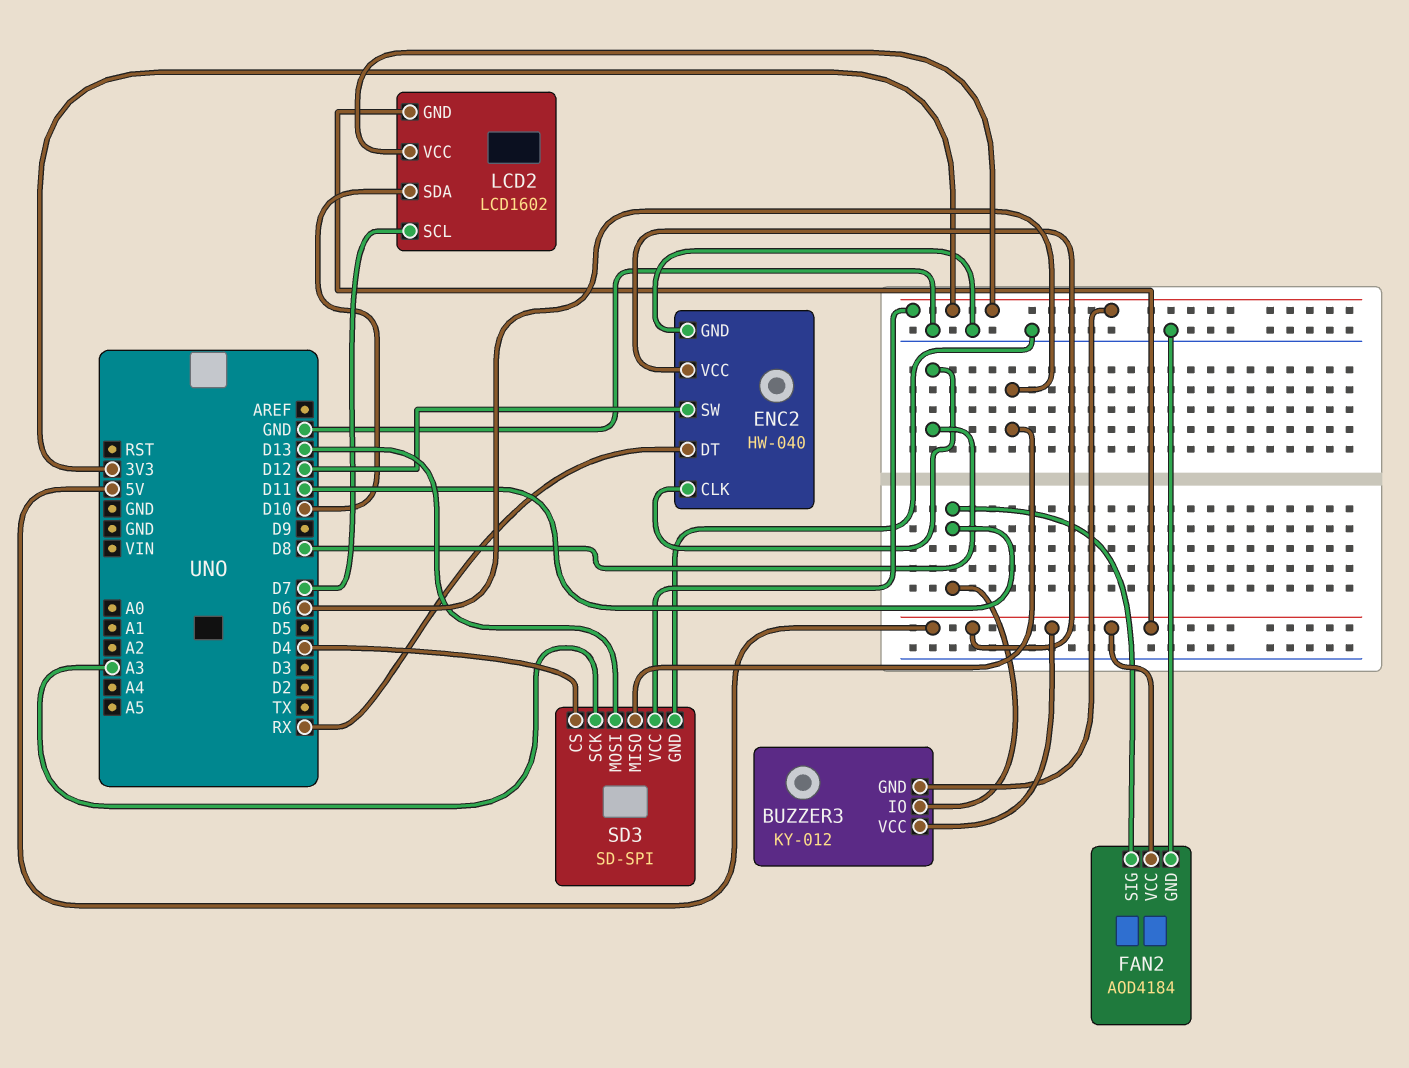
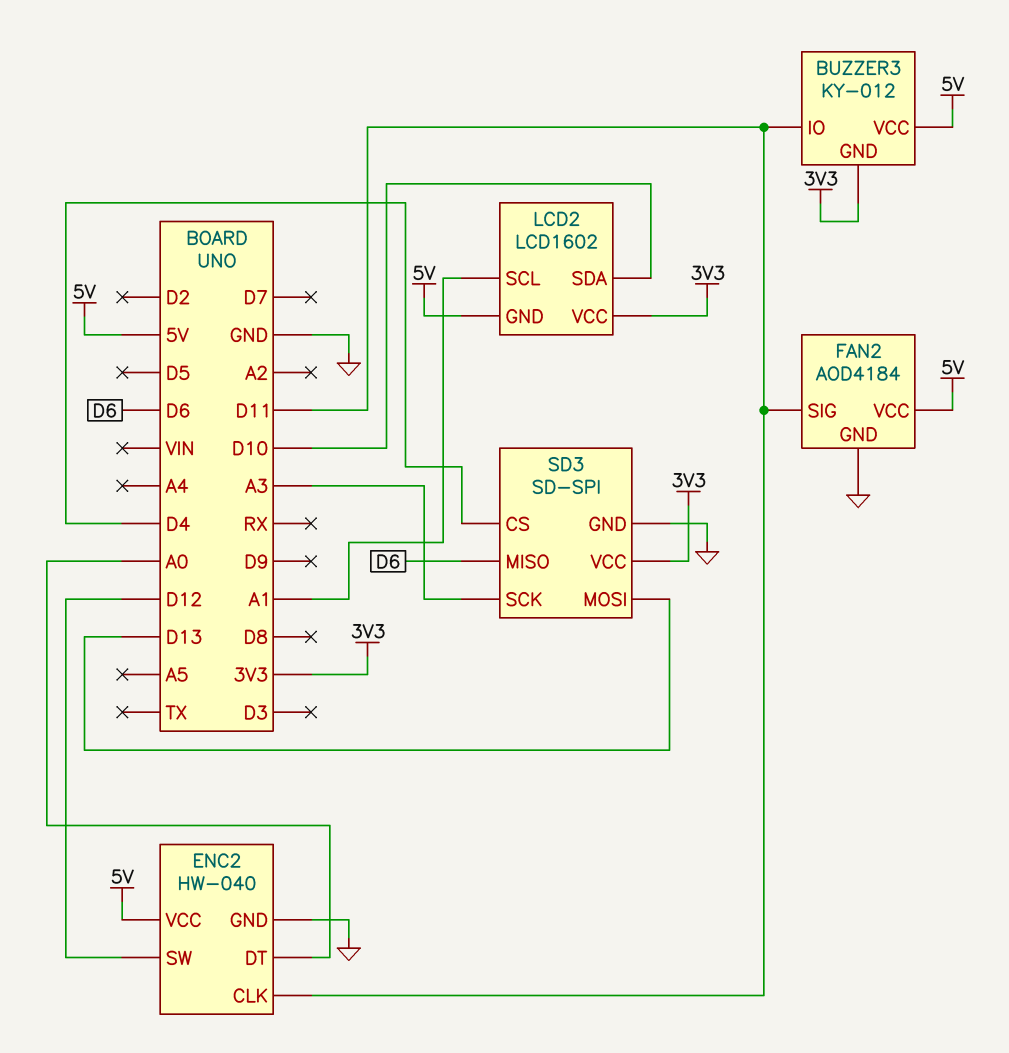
ENC2 pin CLK: D8 -> D11
ENC2 pin DT: RX -> A0
LCD2 pin SCL: D7 -> A1

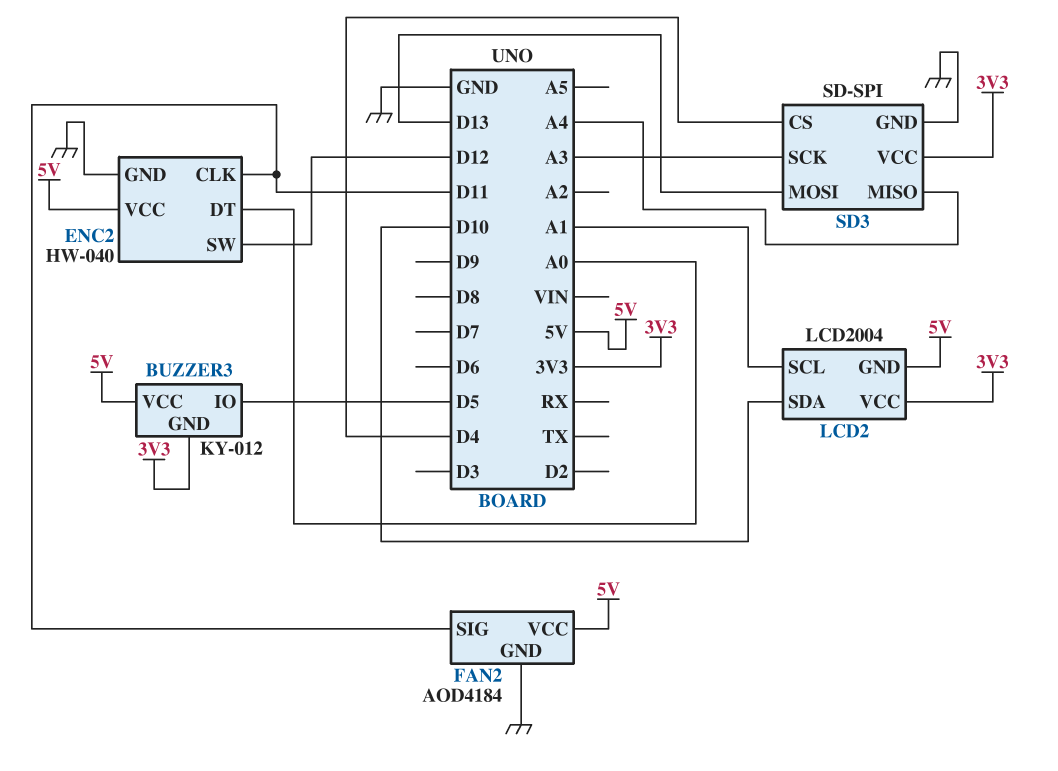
BUZZER3 pin IO: D11 -> D5
LCD2: LCD1602 -> LCD2004
SD3 pin MISO: D6 -> A4

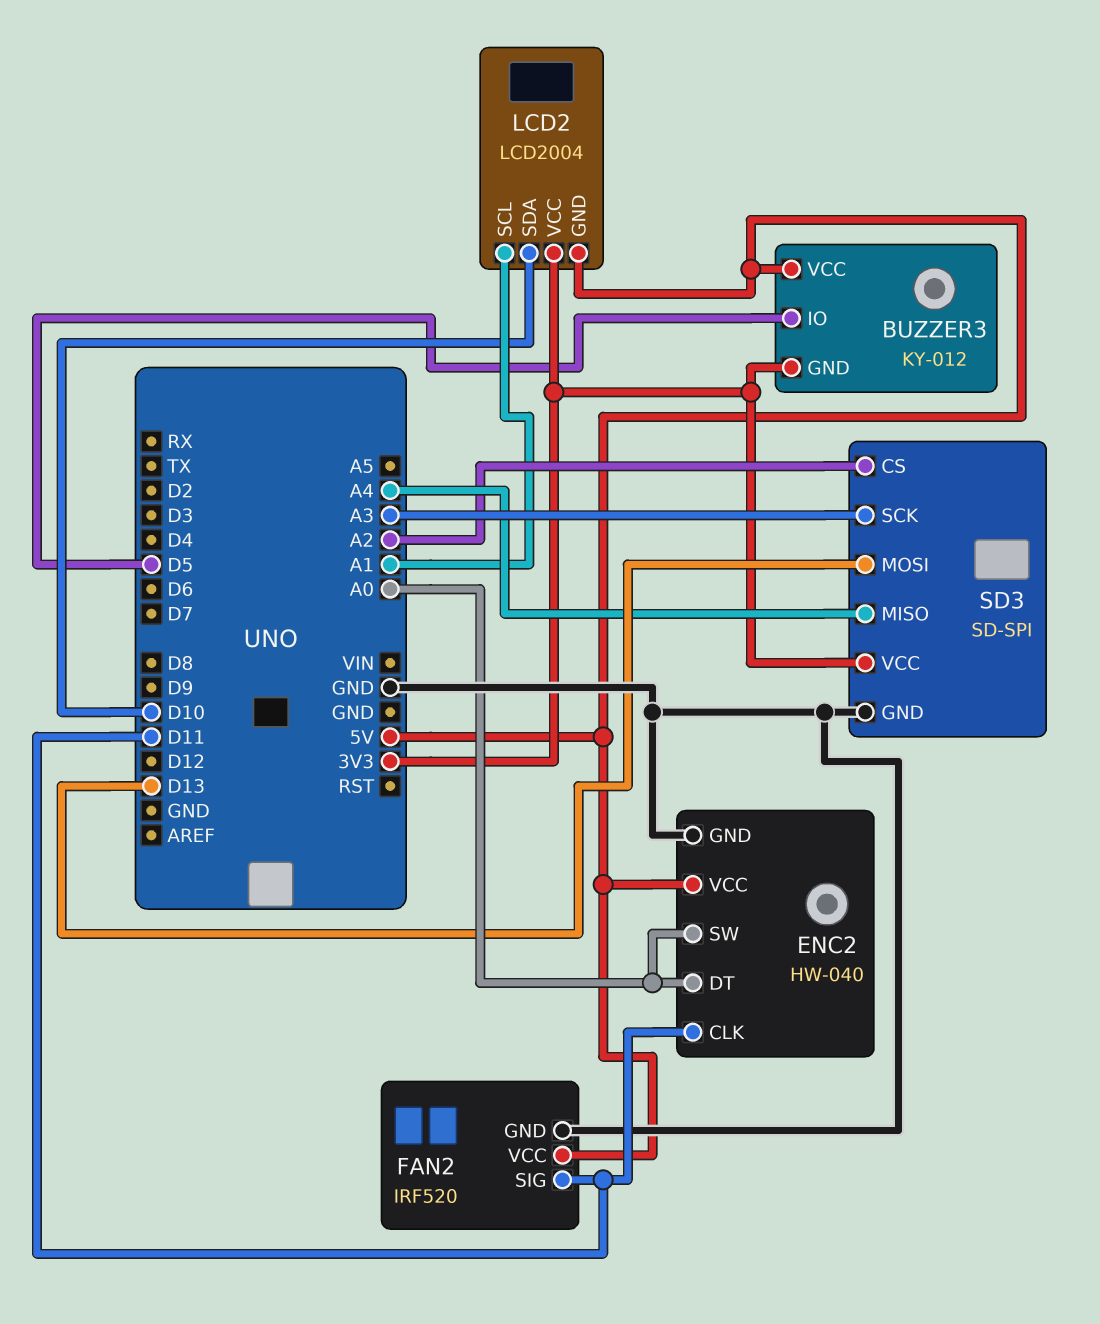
ENC2 pin SW: D12 -> A0
FAN2: AOD4184 -> IRF520
SD3 pin CS: D4 -> A2

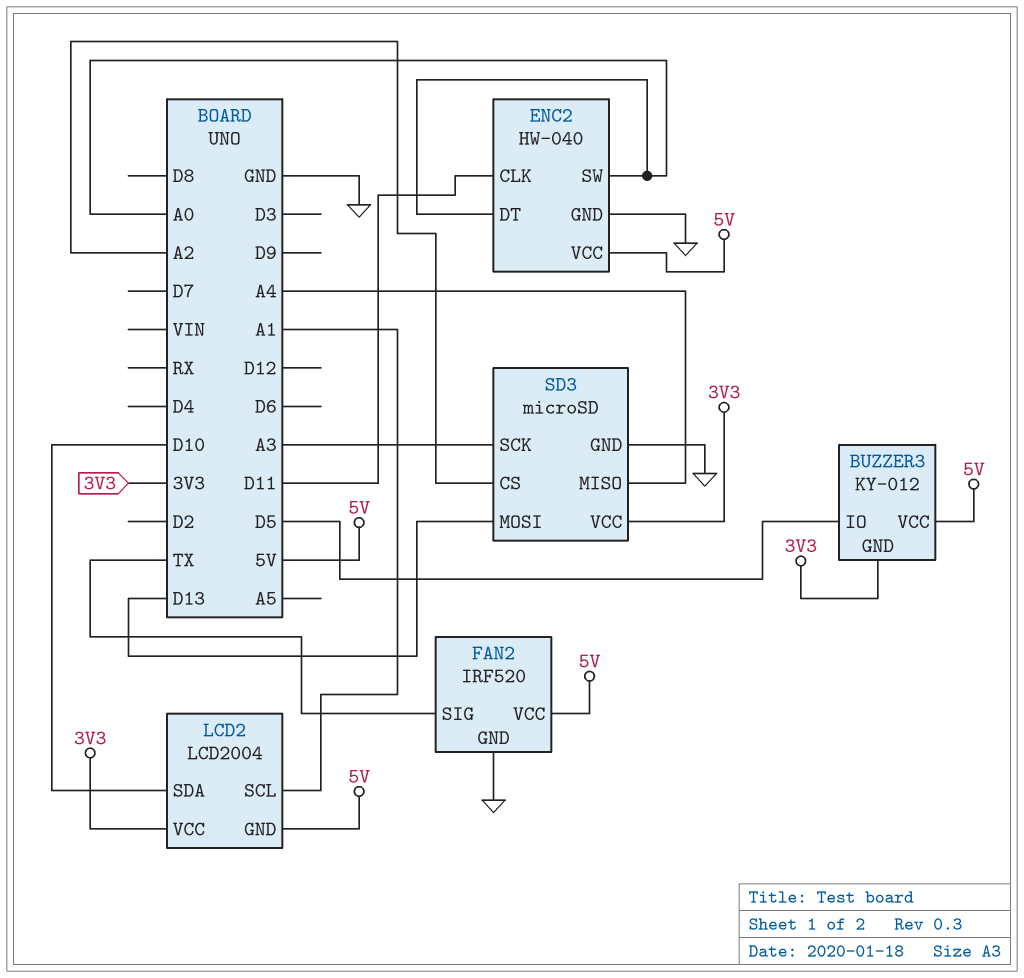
FAN2 pin SIG: D11 -> TX
SD3: SD-SPI -> microSD

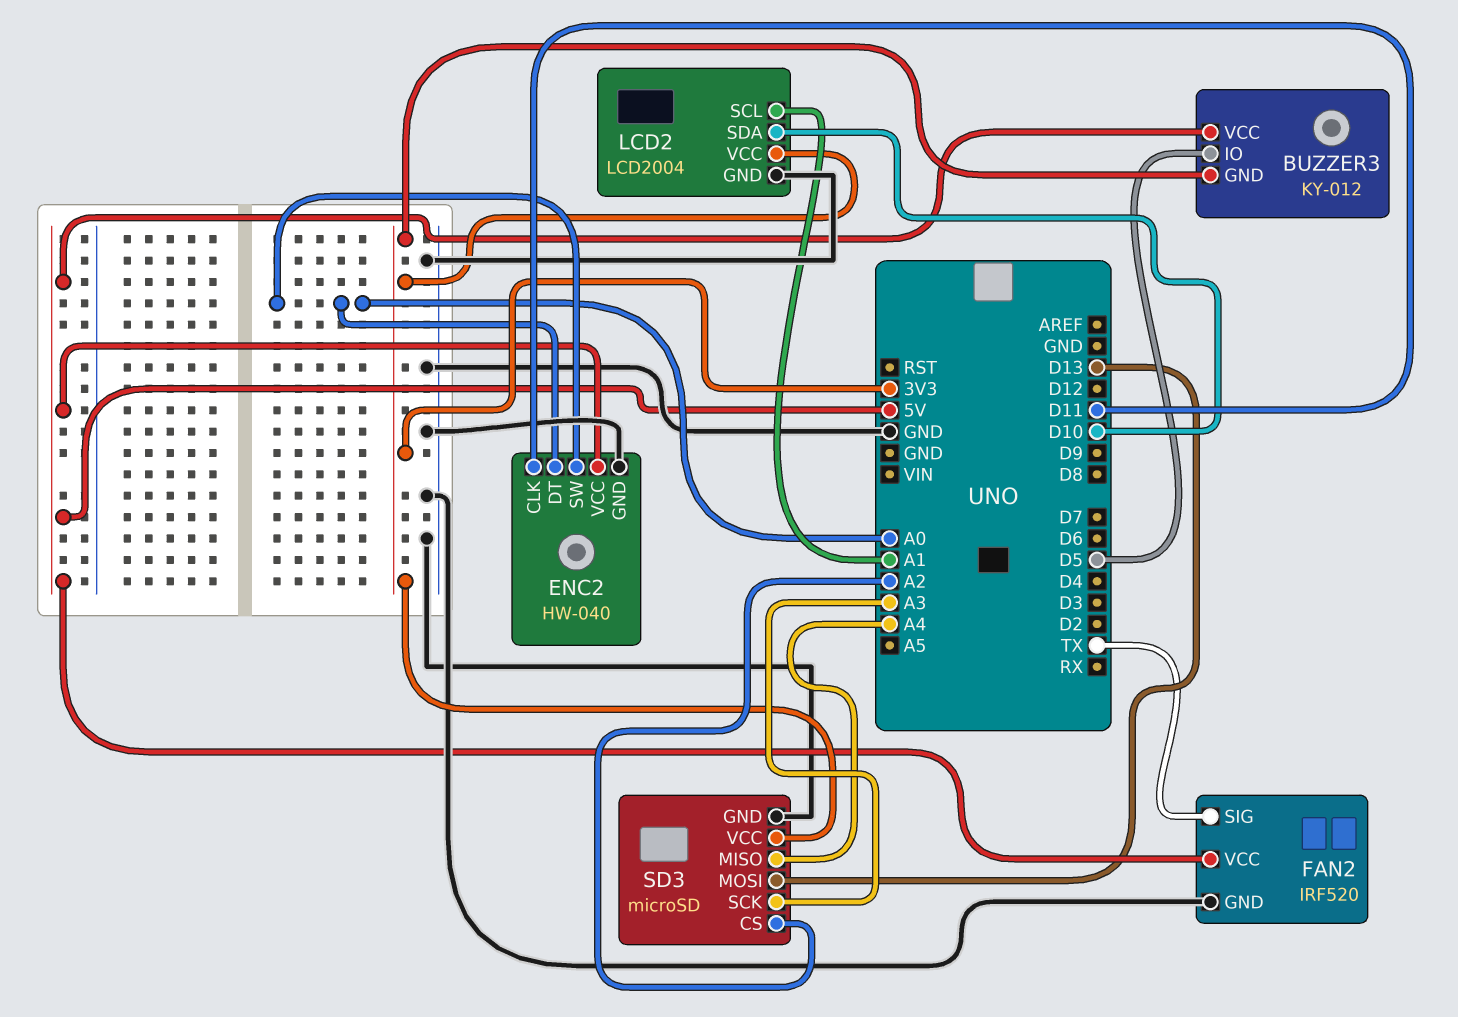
LCD2 pin GND: 5V -> GND

